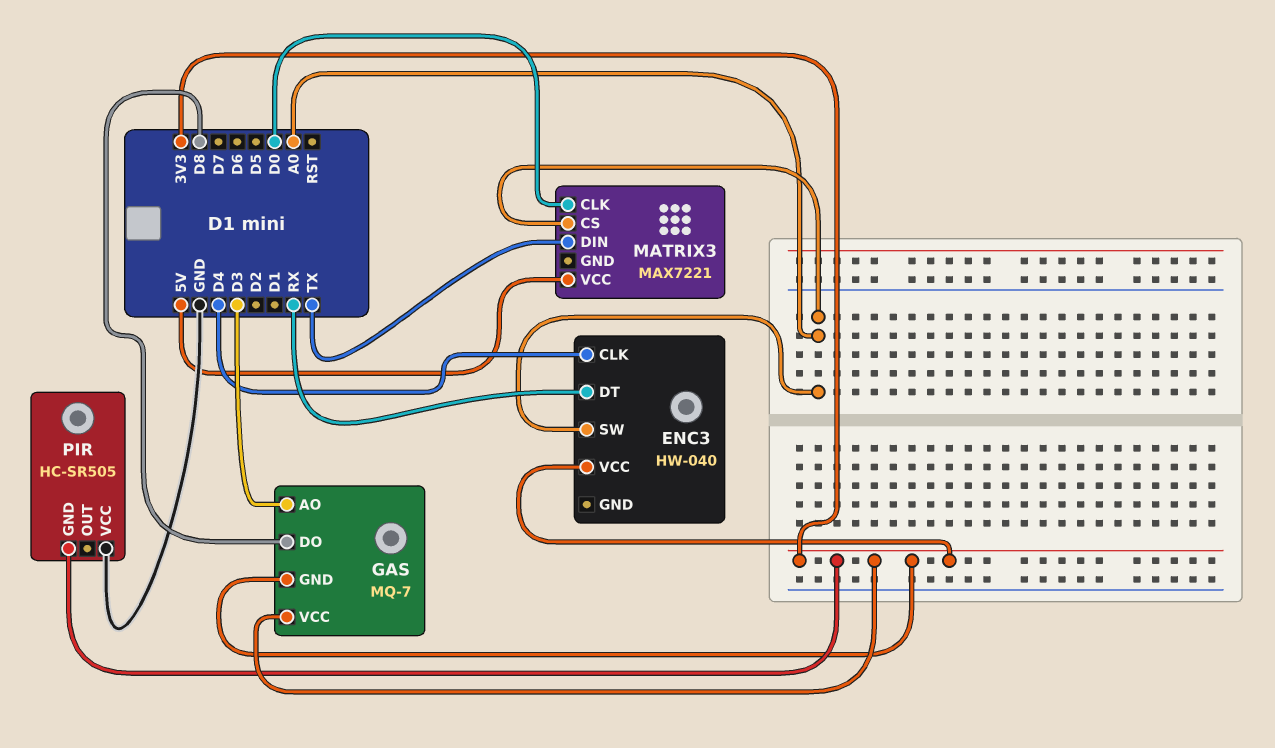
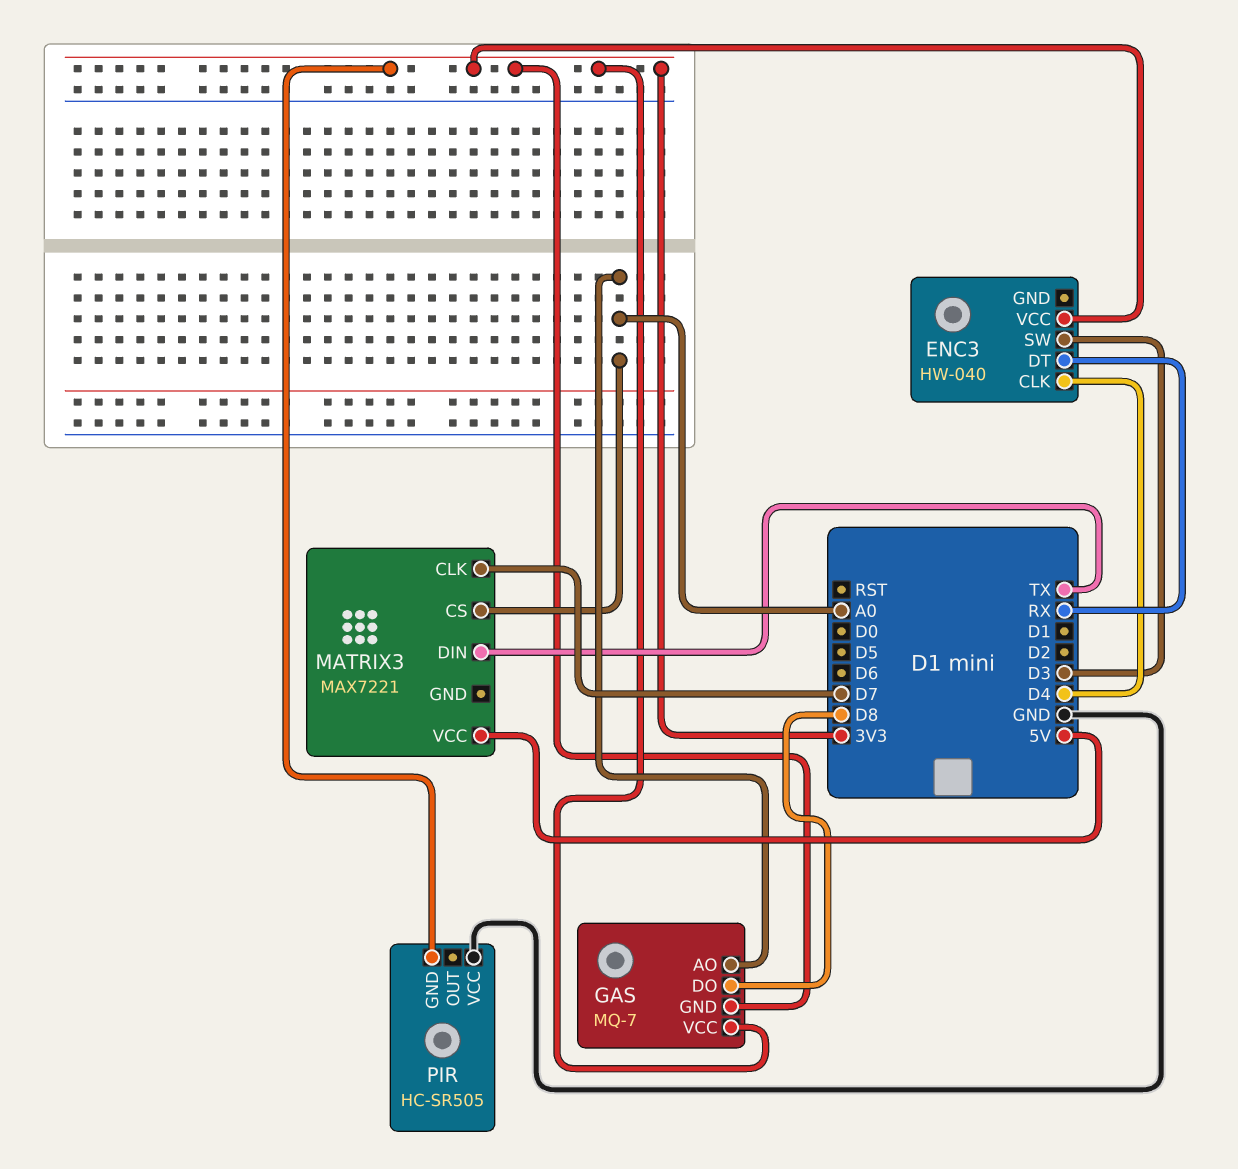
ENC3 pin SW: A0 -> D3
GAS pin AO: D3 -> A0
MATRIX3 pin CLK: D0 -> D7

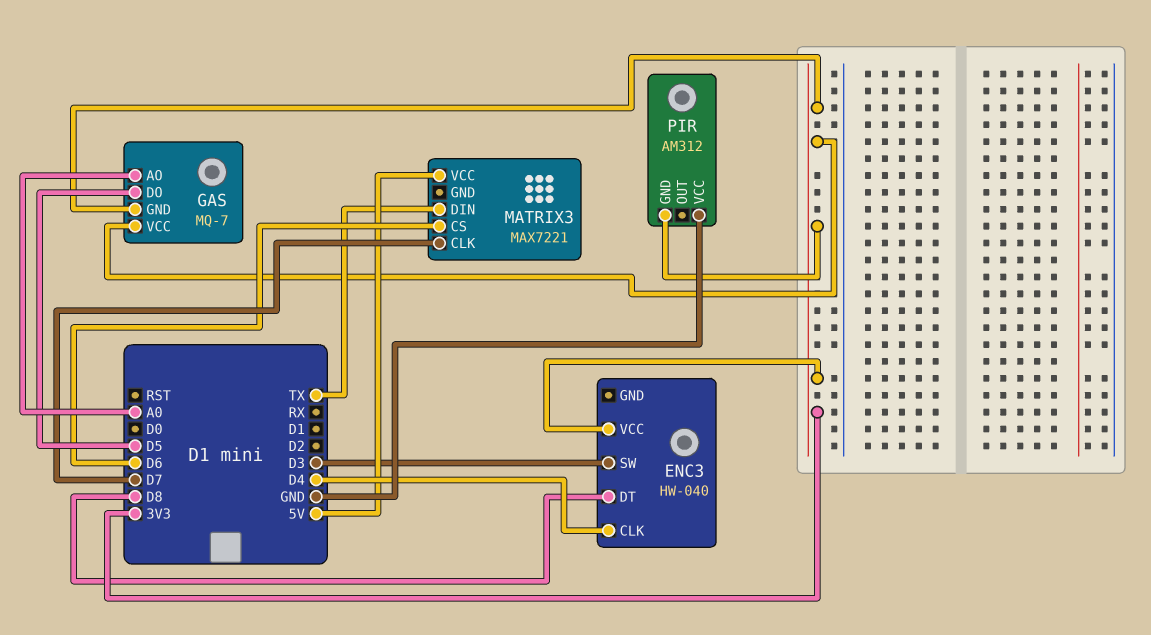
ENC3 pin DT: RX -> D8
GAS pin DO: D8 -> D5
MATRIX3 pin CS: A0 -> D6
PIR: HC-SR505 -> AM312

